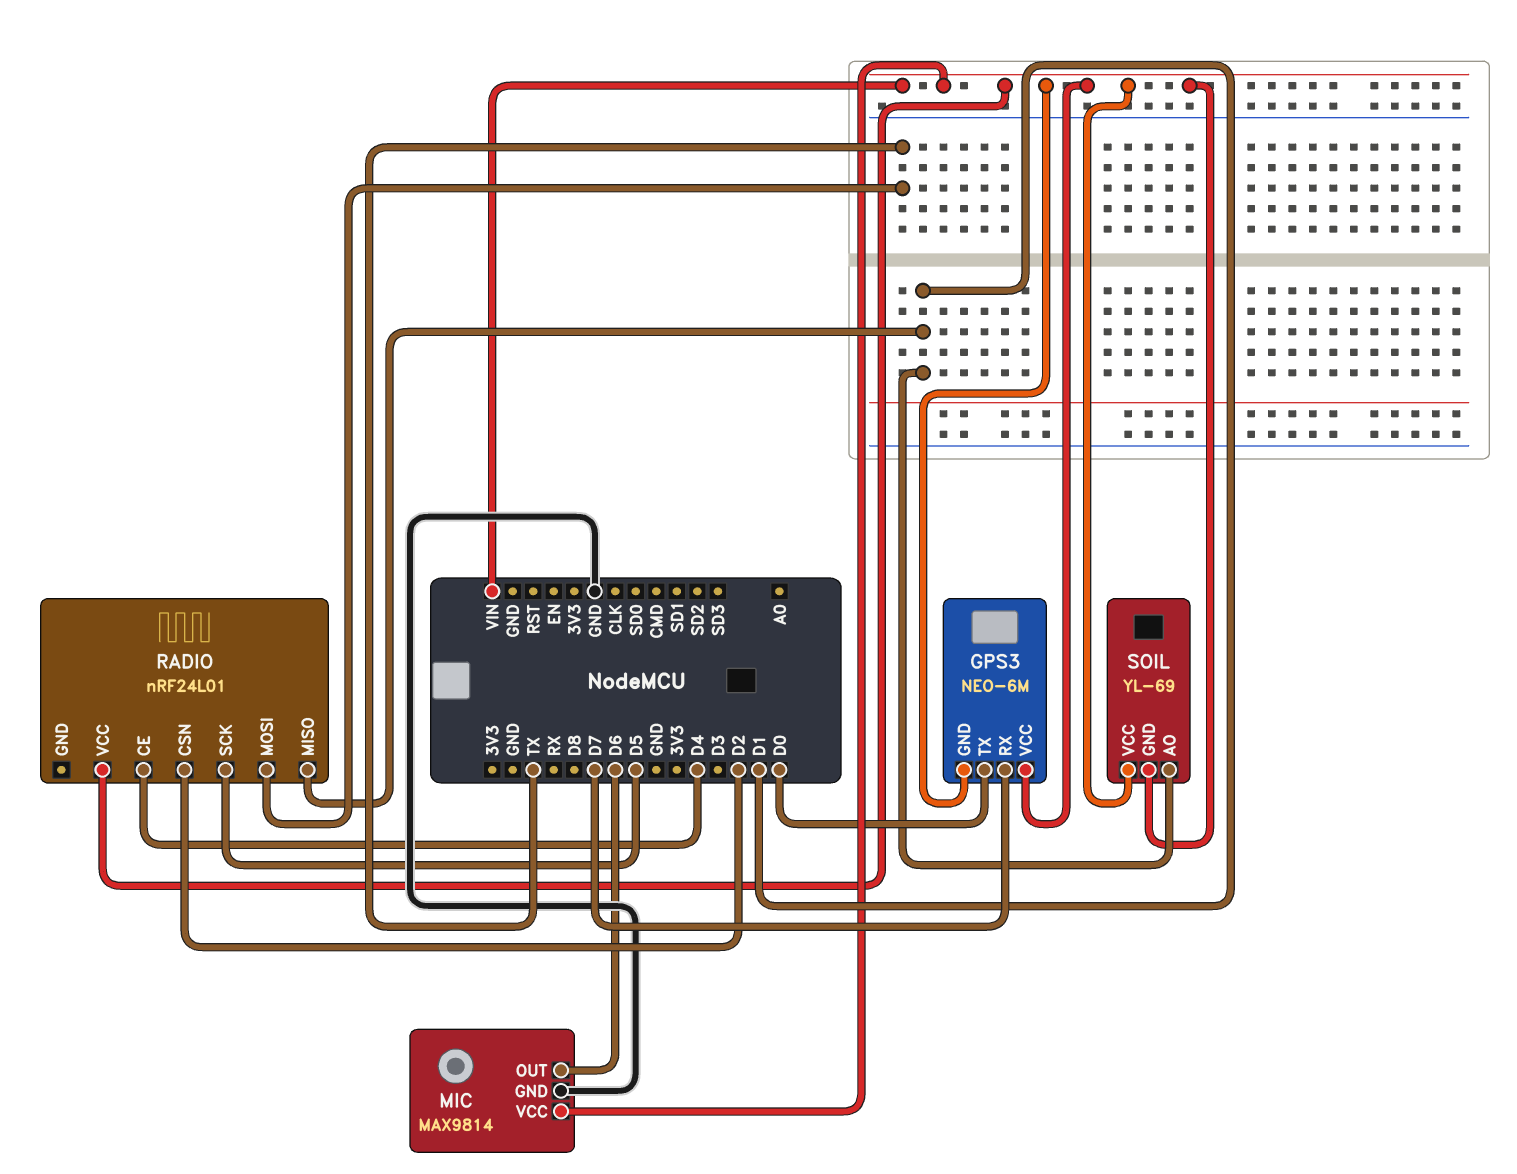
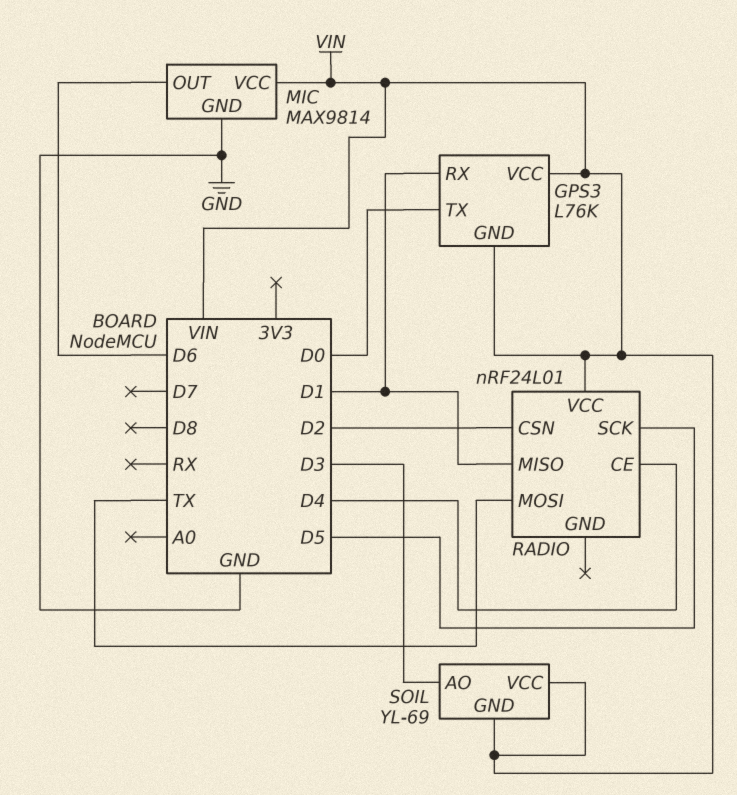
GPS3: NEO-6M -> L76K
GPS3 pin RX: D7 -> D1
SOIL pin AO: D1 -> D3

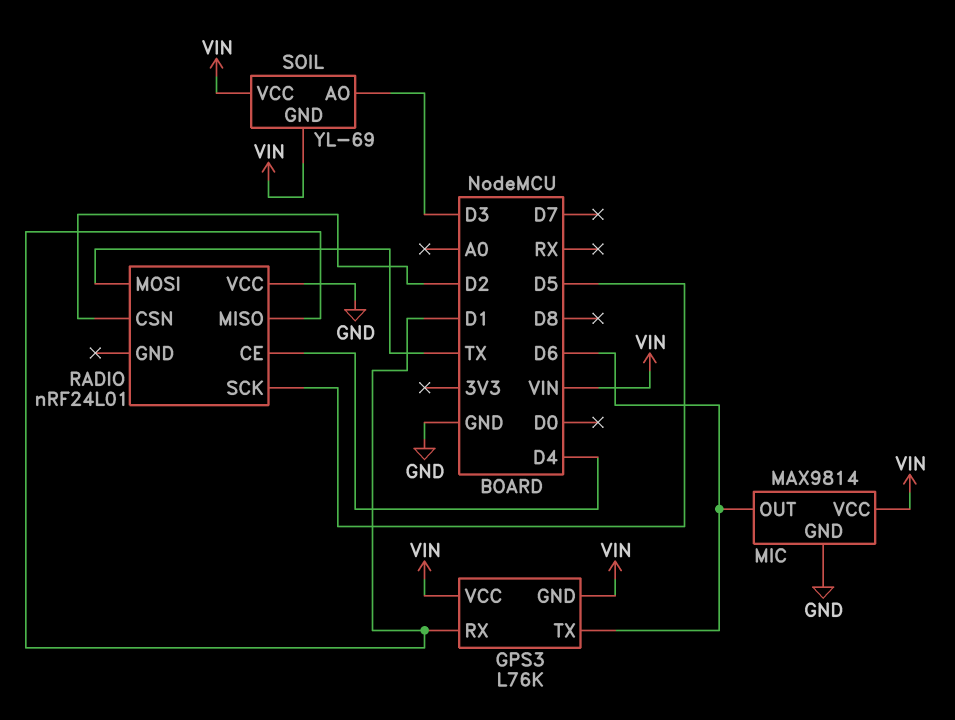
GPS3 pin TX: D0 -> D6
RADIO pin VCC: VIN -> GND

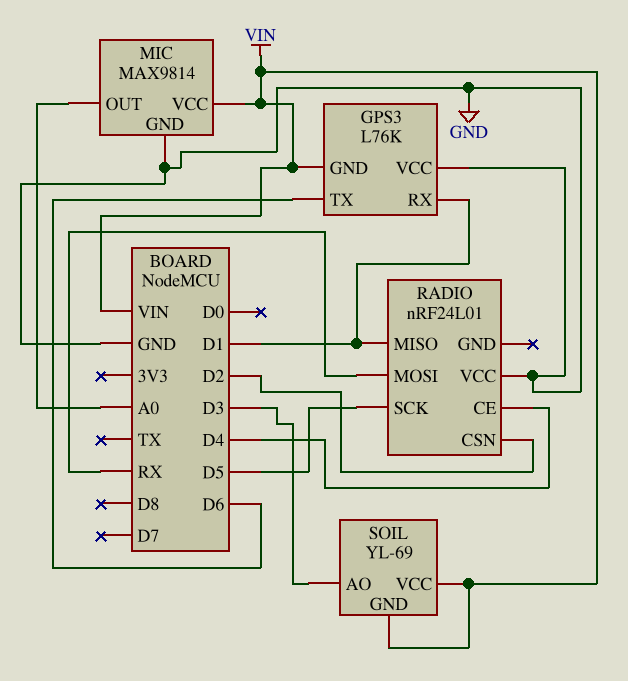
GPS3 pin VCC: VIN -> GND
MIC pin OUT: D6 -> A0
RADIO pin MOSI: TX -> RX

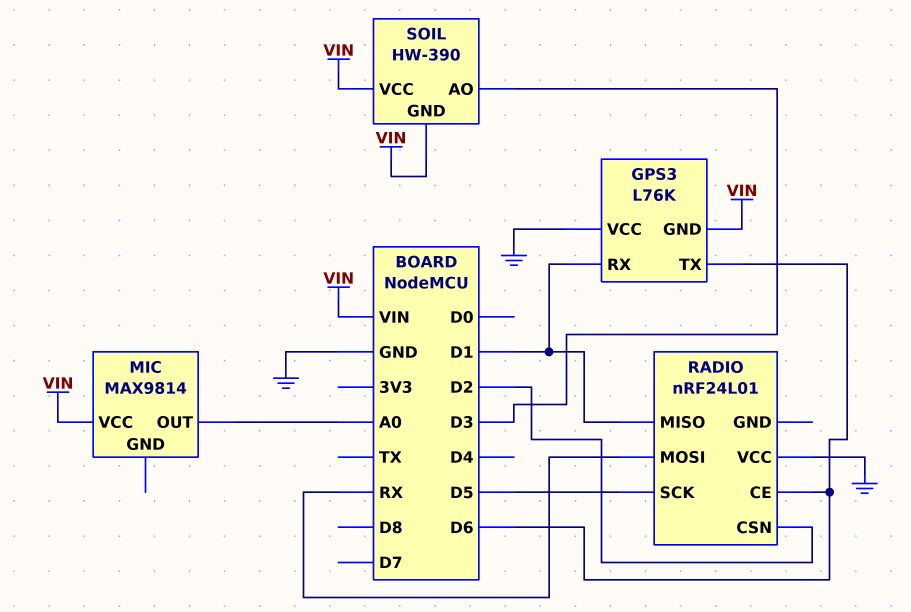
MIC pin GND: GND -> none
RADIO pin CE: D4 -> D6
SOIL: YL-69 -> HW-390

